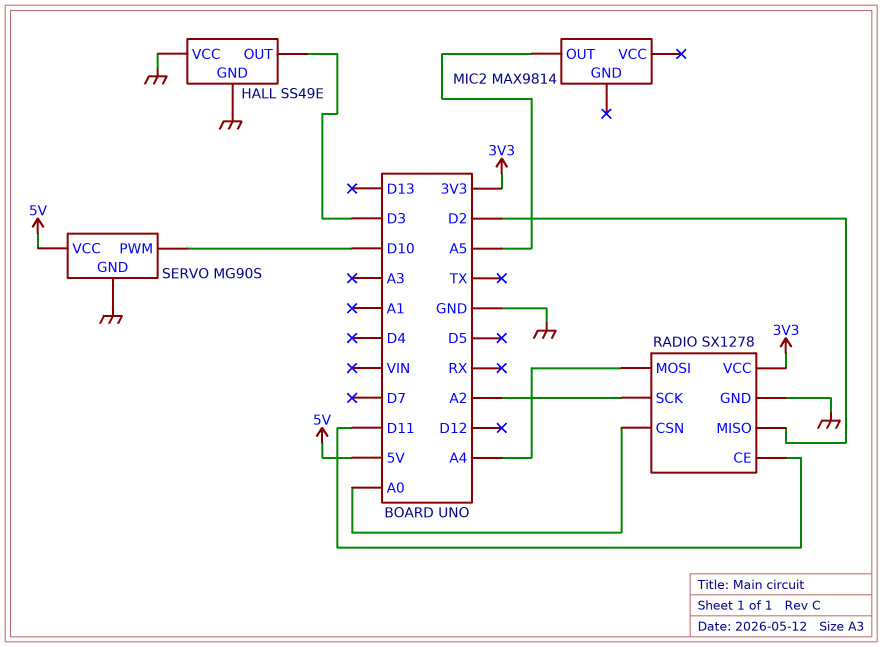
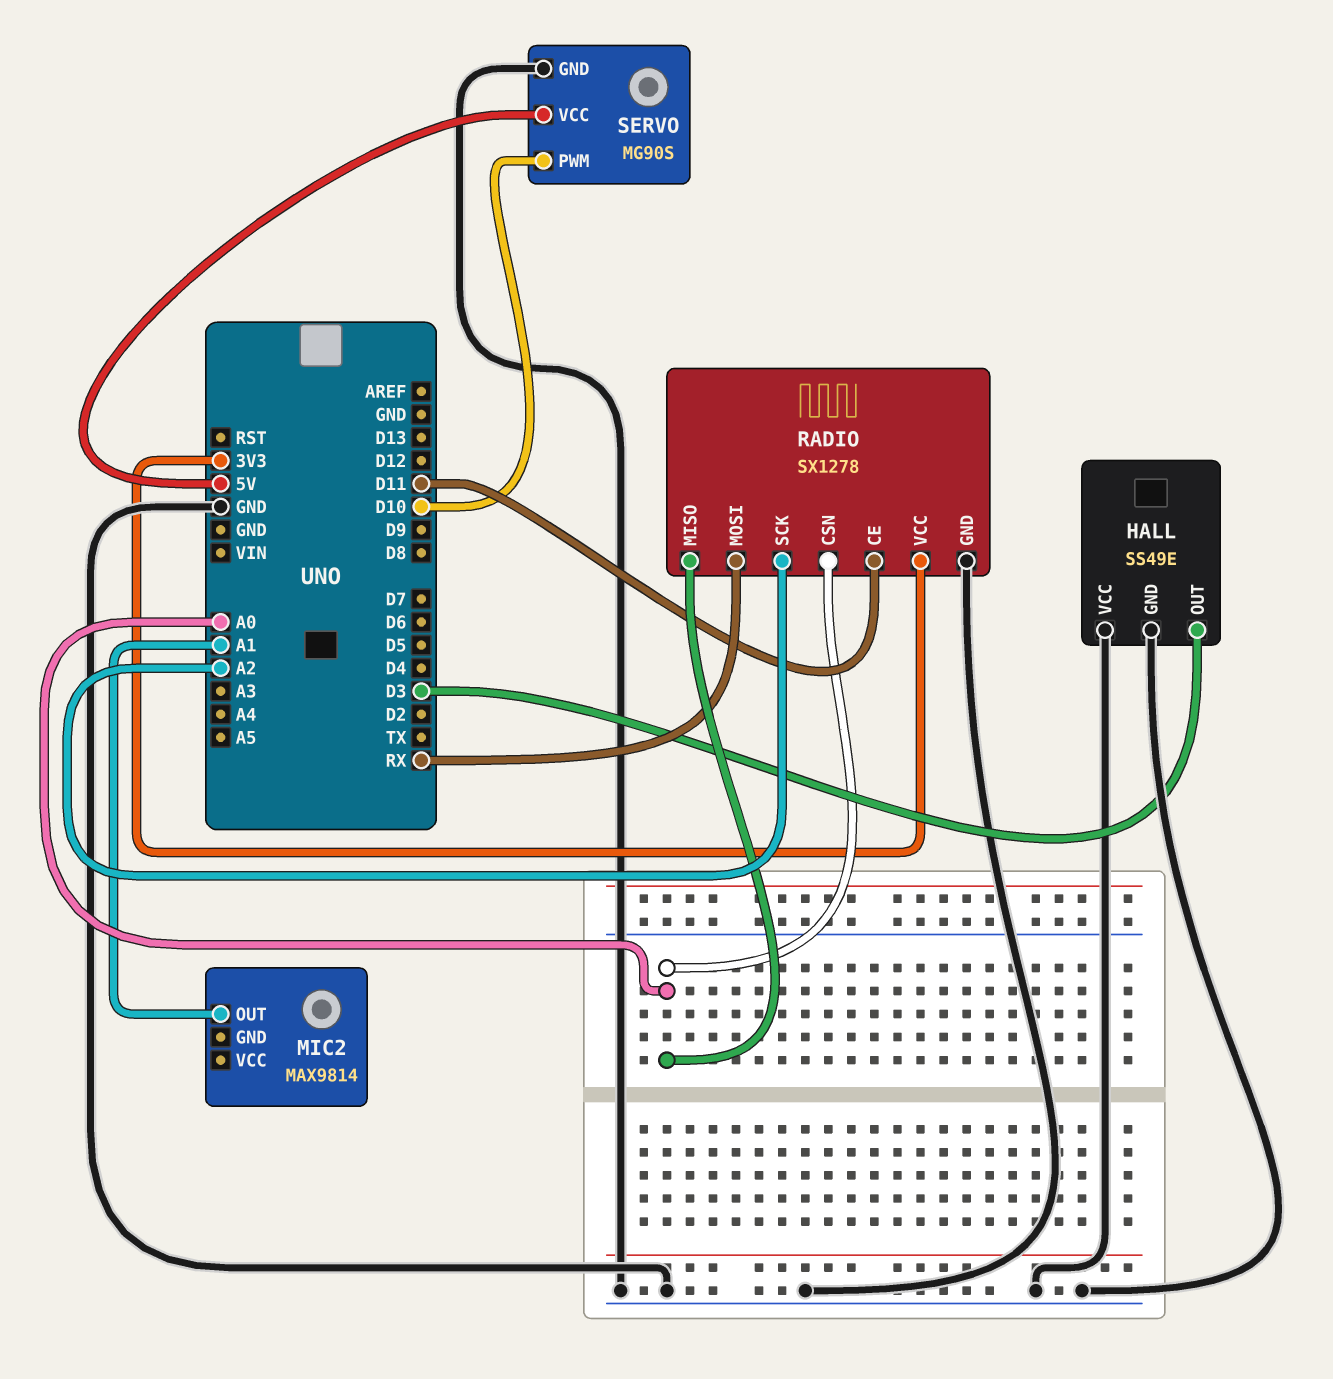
MIC2 pin OUT: A5 -> A1
RADIO pin MISO: D2 -> A0
RADIO pin MOSI: A4 -> RX

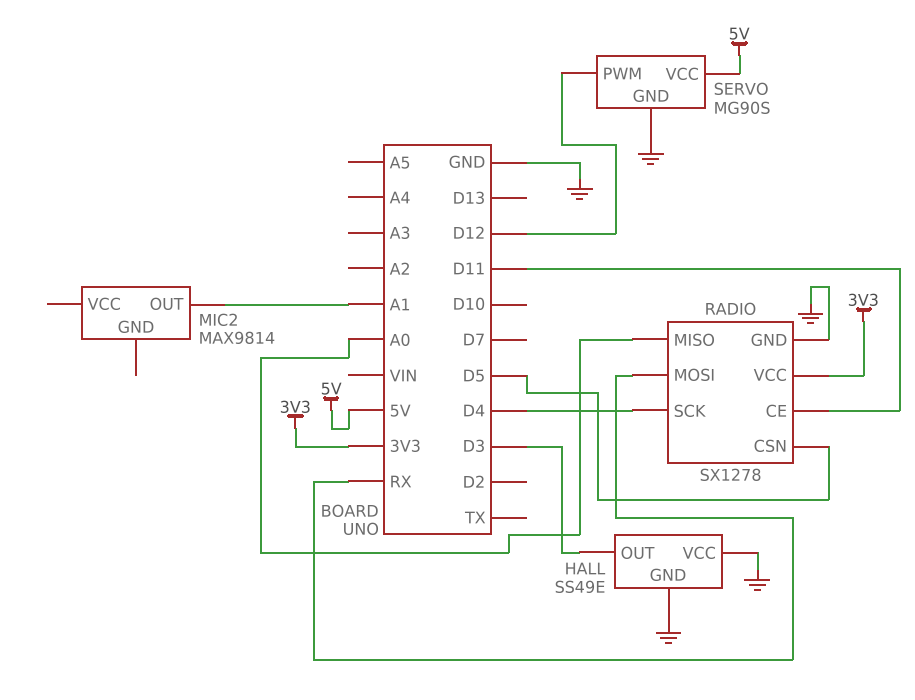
RADIO pin CSN: A0 -> D5
RADIO pin SCK: A2 -> D4
SERVO pin PWM: D10 -> D12

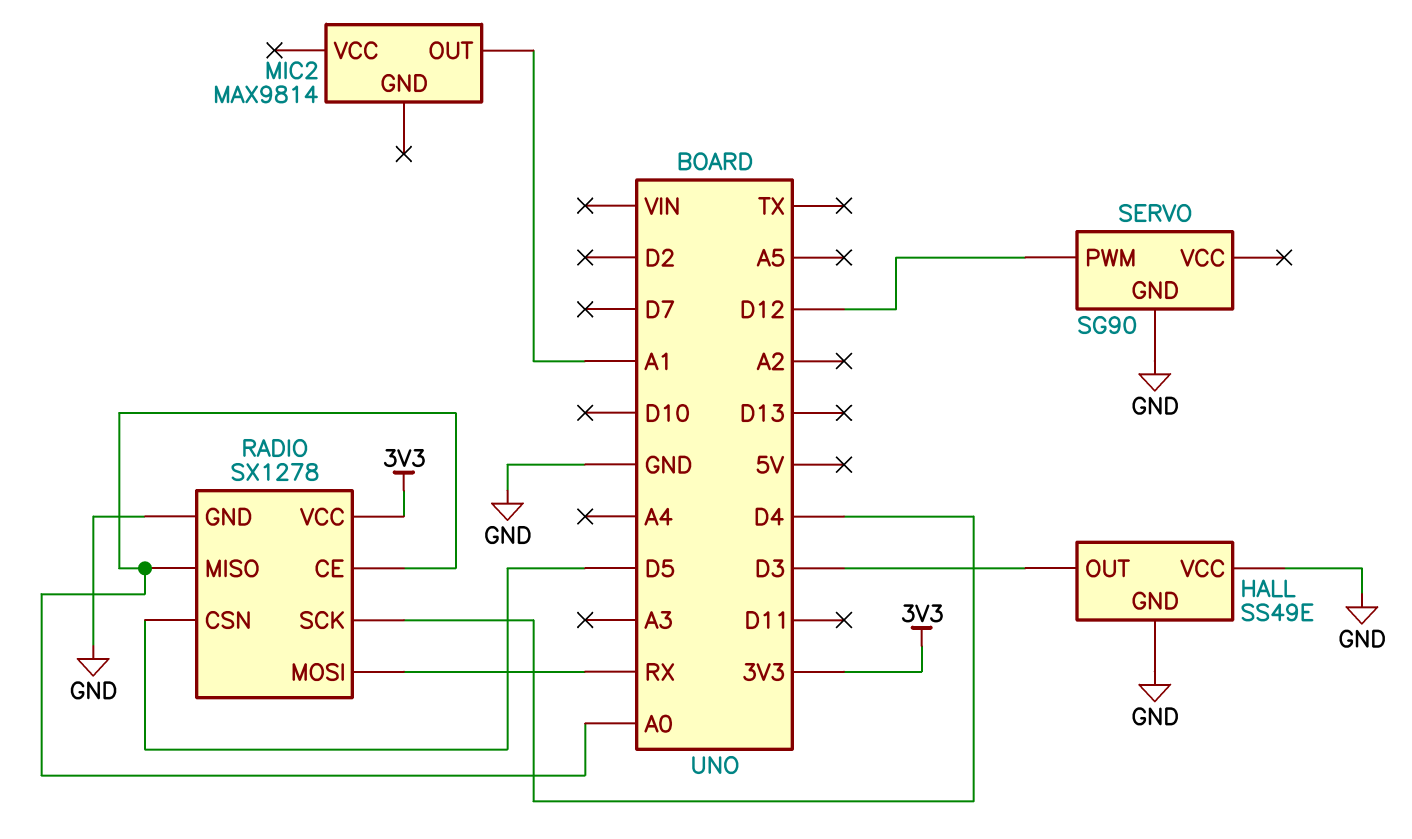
RADIO pin CE: D11 -> A0
SERVO: MG90S -> SG90
SERVO pin VCC: 5V -> none

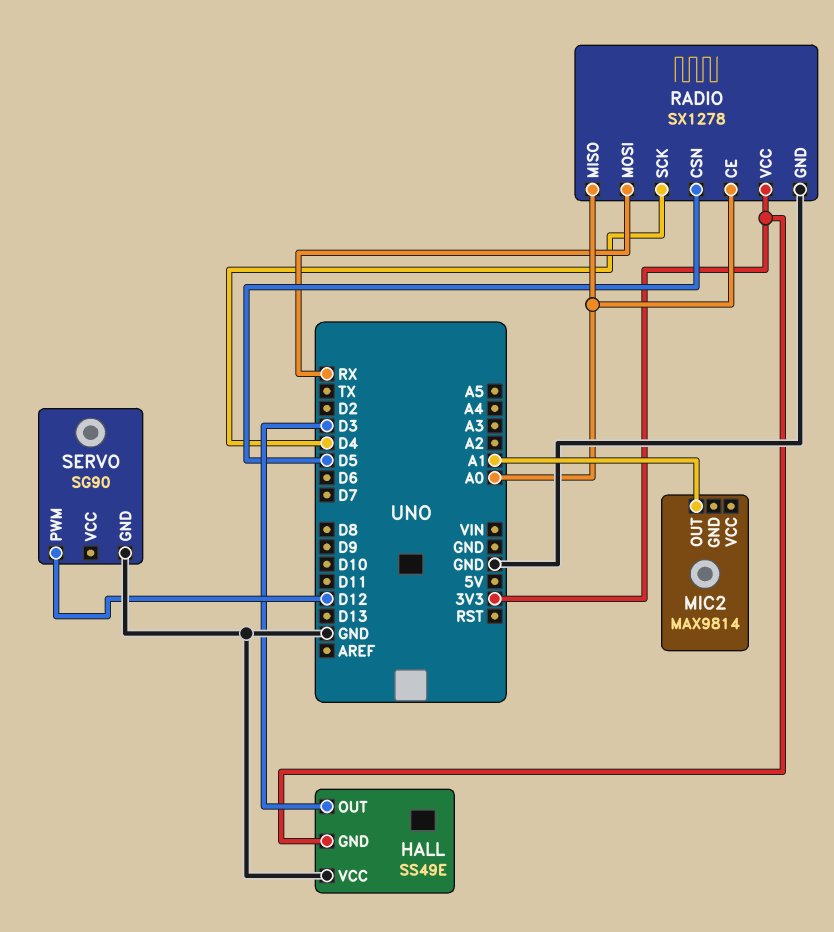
HALL pin GND: GND -> 3V3

